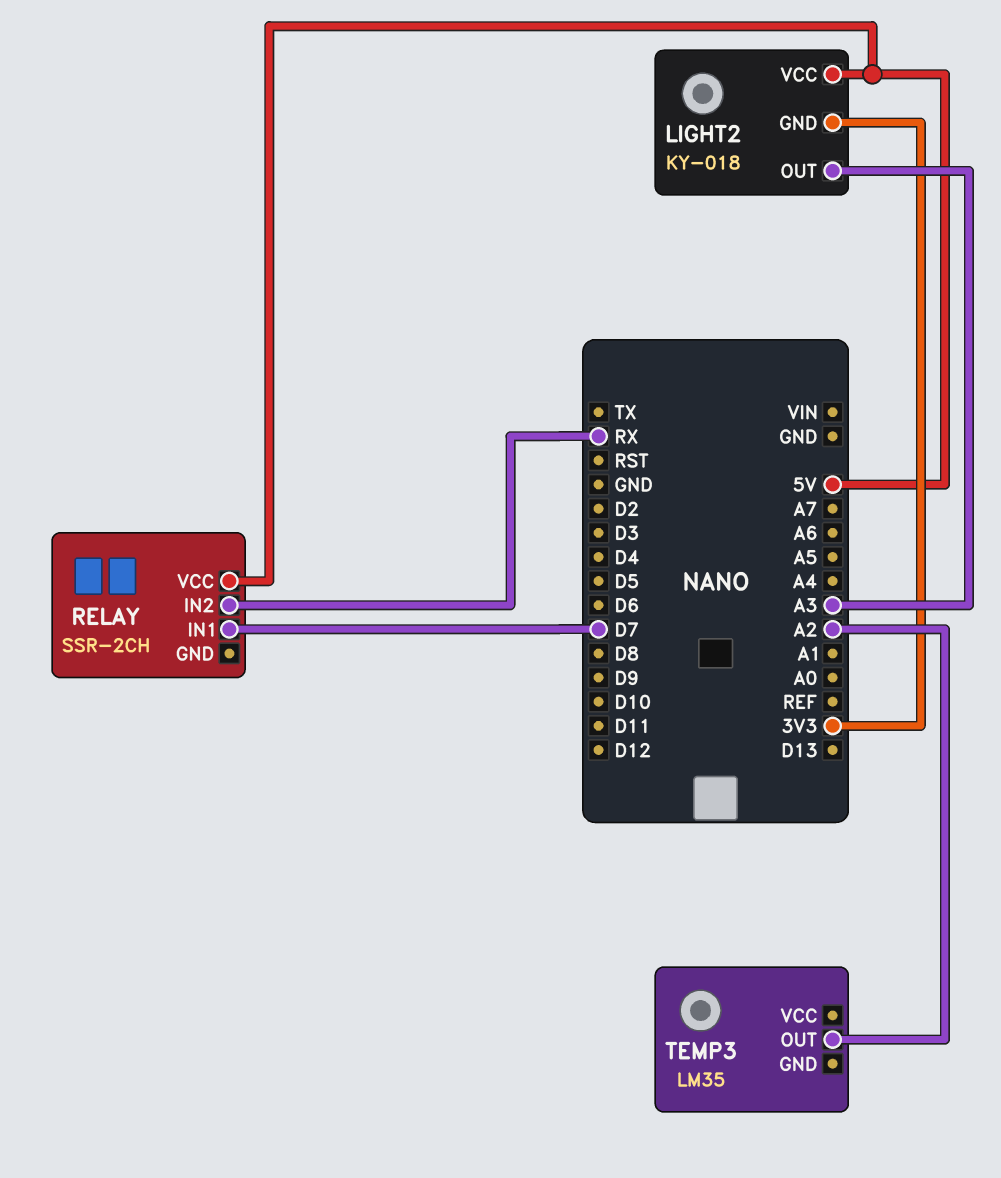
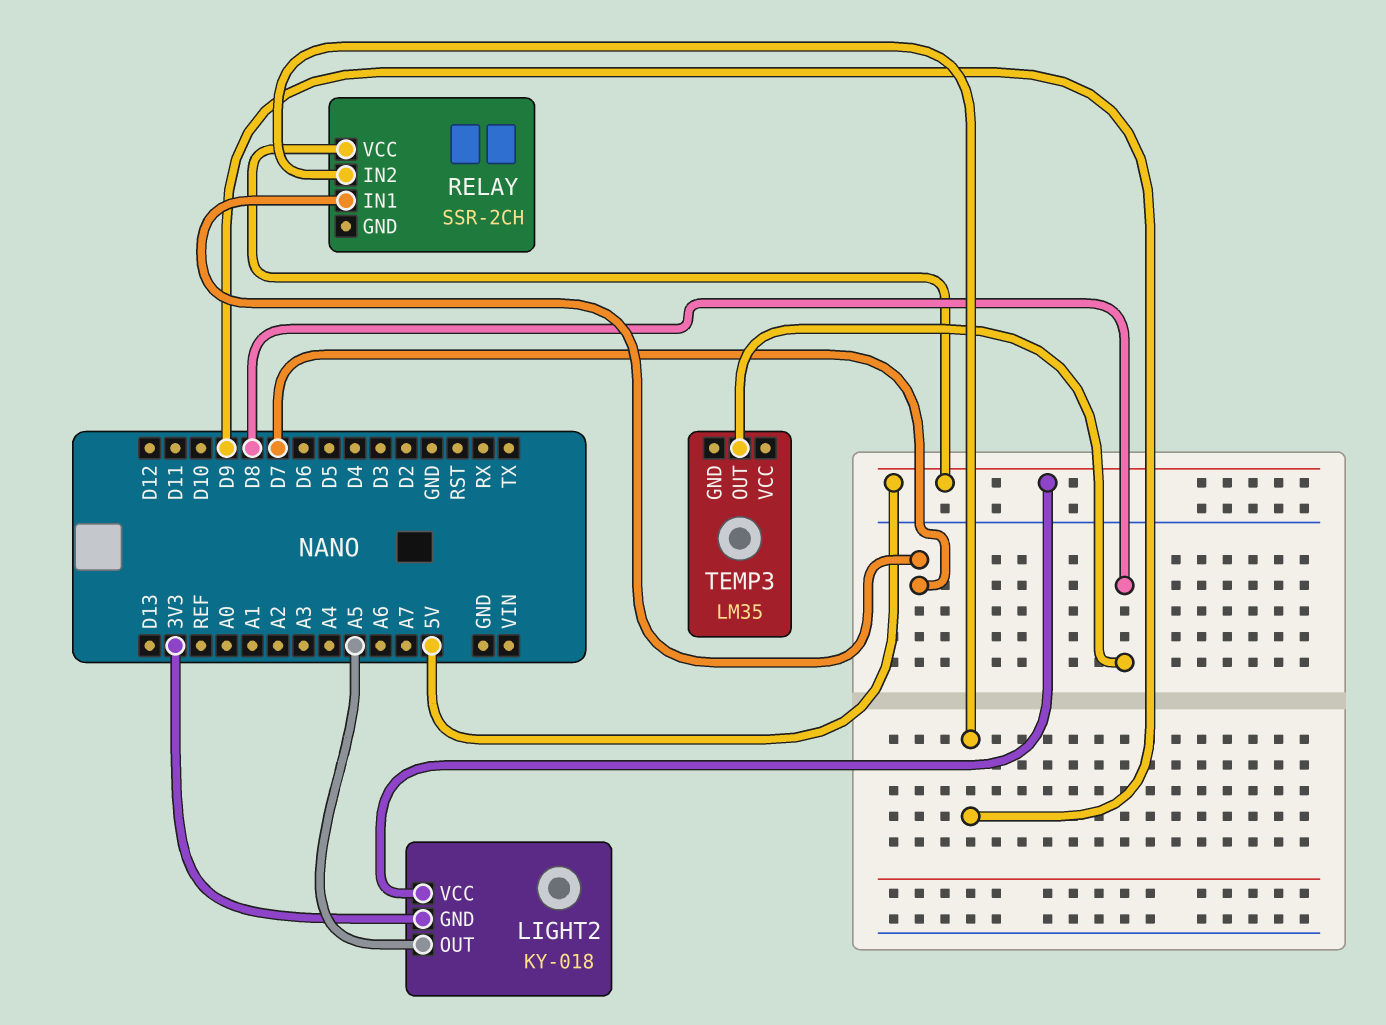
LIGHT2 pin OUT: A3 -> A5
RELAY pin IN2: RX -> D9
TEMP3 pin OUT: A2 -> D8

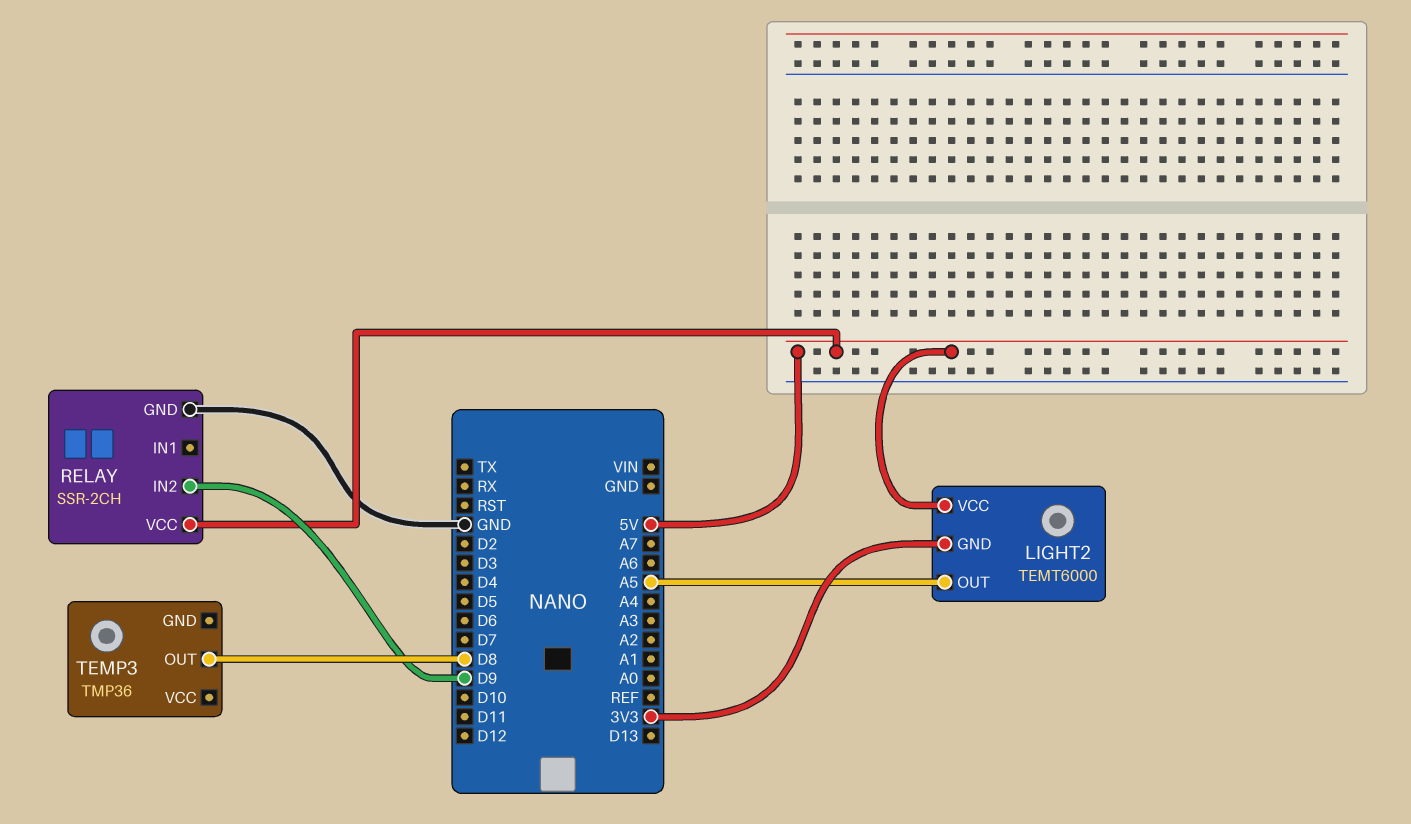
LIGHT2: KY-018 -> TEMT6000
RELAY pin GND: none -> GND
RELAY pin IN1: D7 -> none
TEMP3: LM35 -> TMP36

